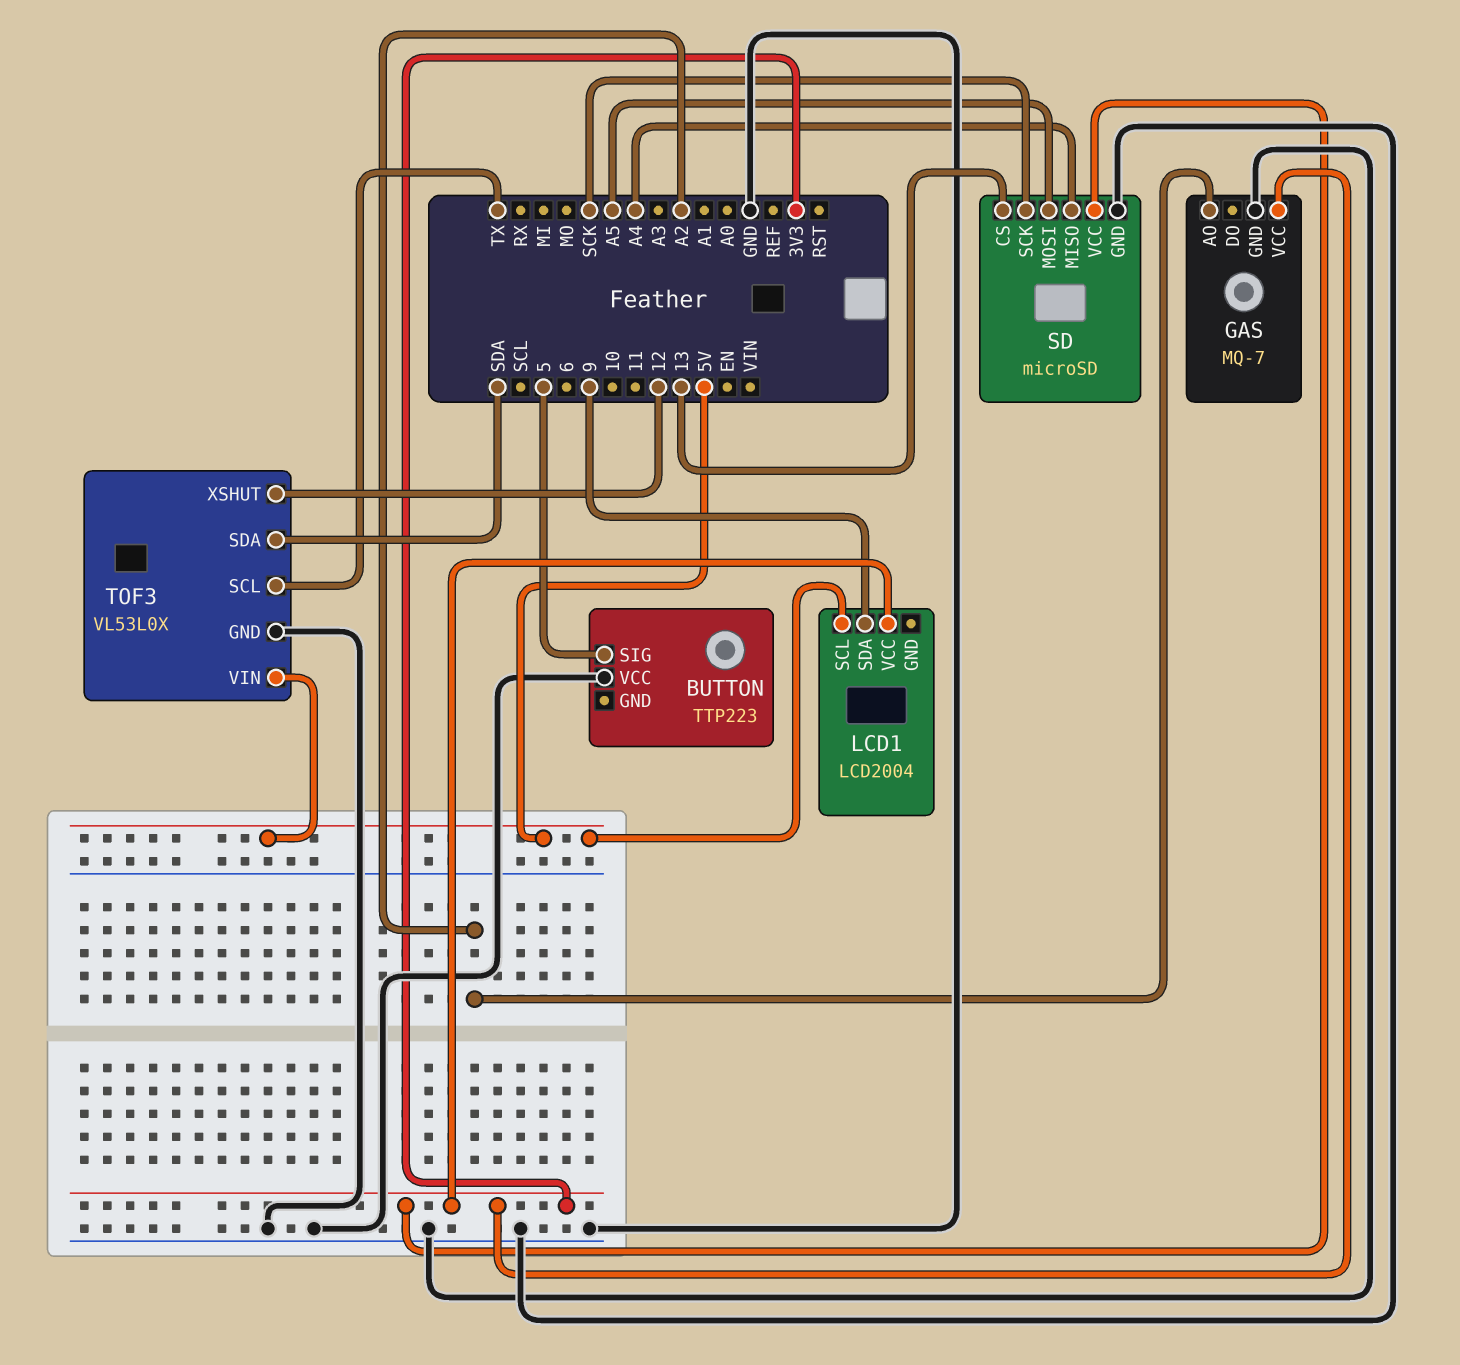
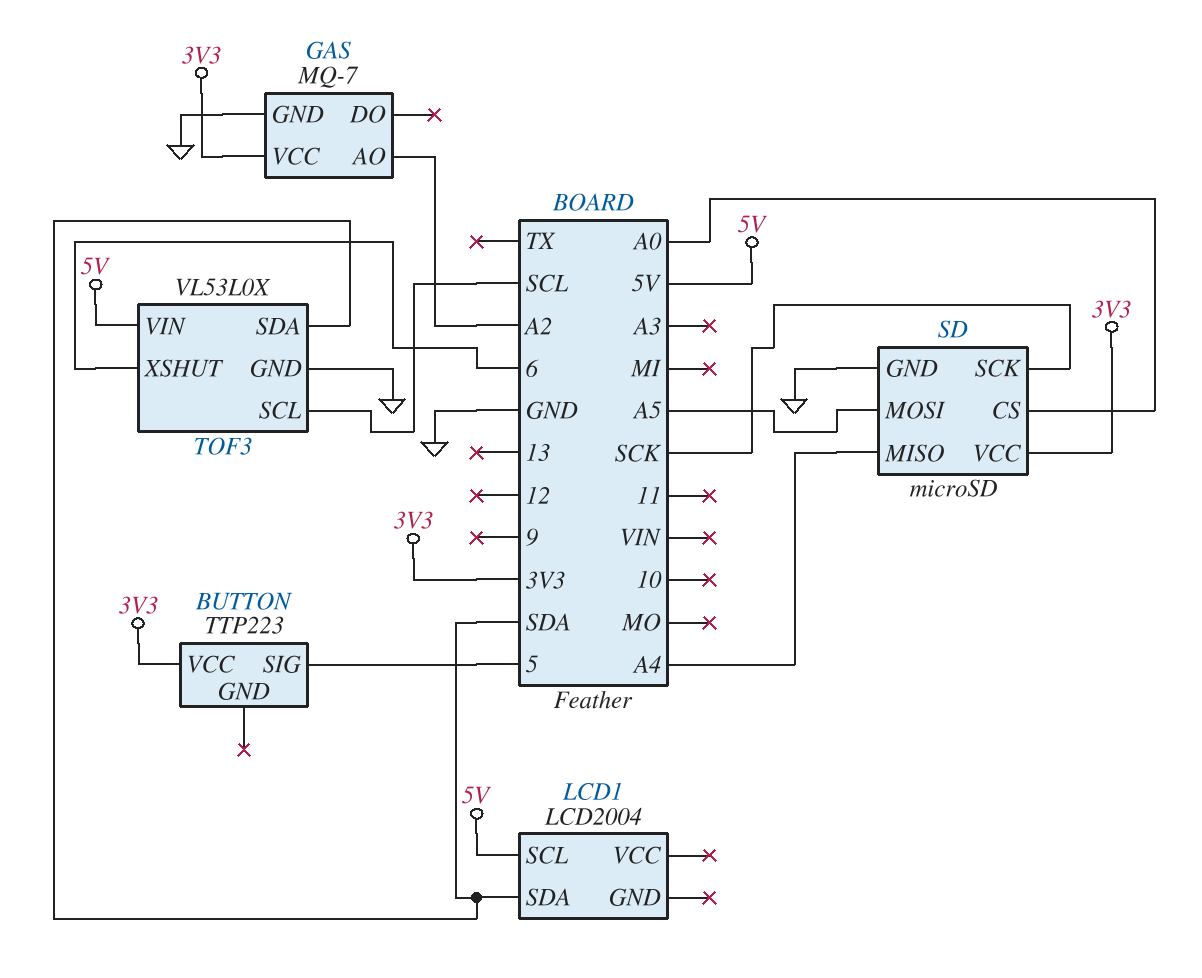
BUTTON pin VCC: GND -> 3V3
LCD1 pin SDA: 9 -> SDA
LCD1 pin VCC: 3V3 -> none
SD pin CS: 13 -> A0
TOF3 pin SCL: TX -> SCL
TOF3 pin XSHUT: 12 -> 6

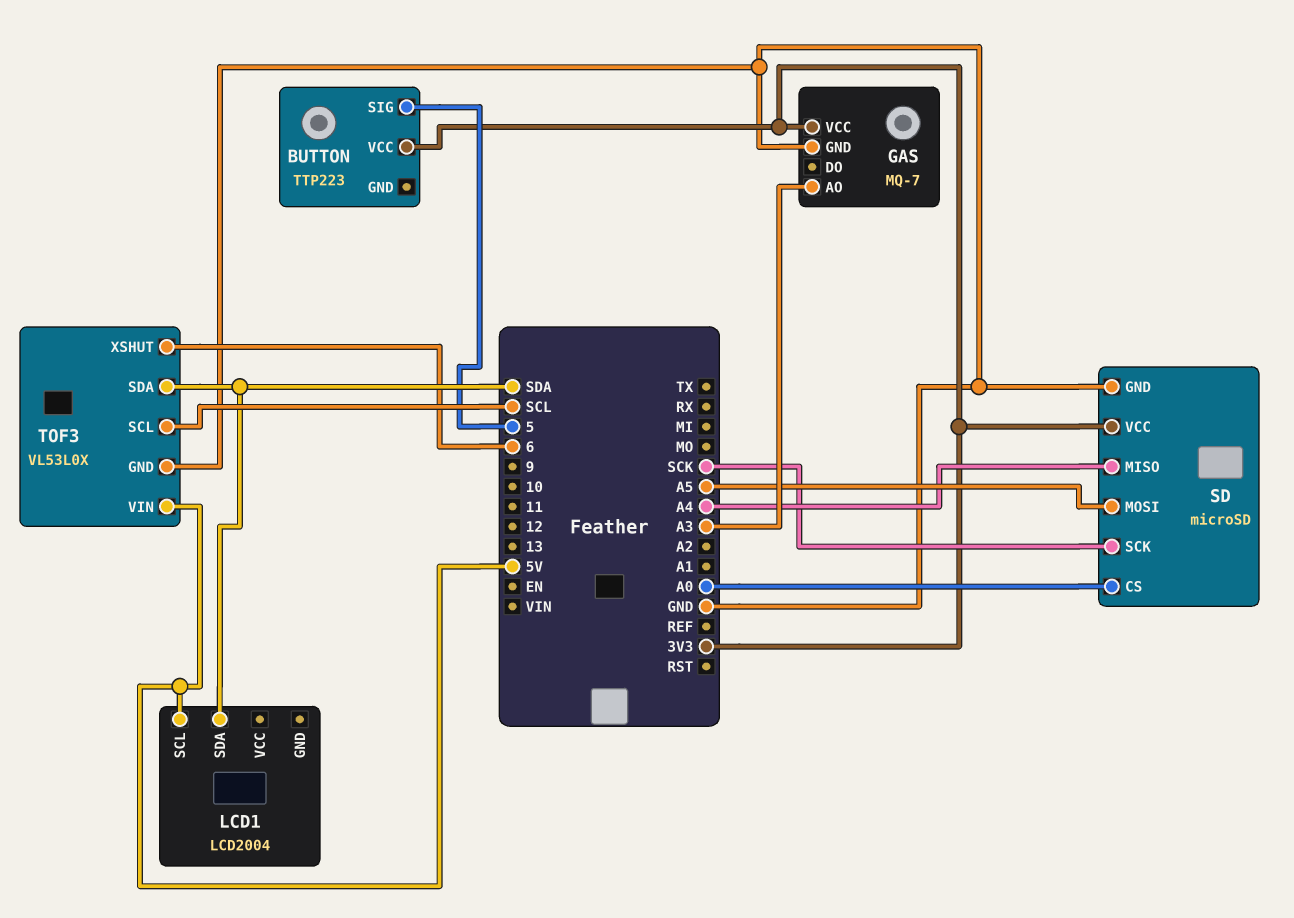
GAS pin AO: A2 -> A3

